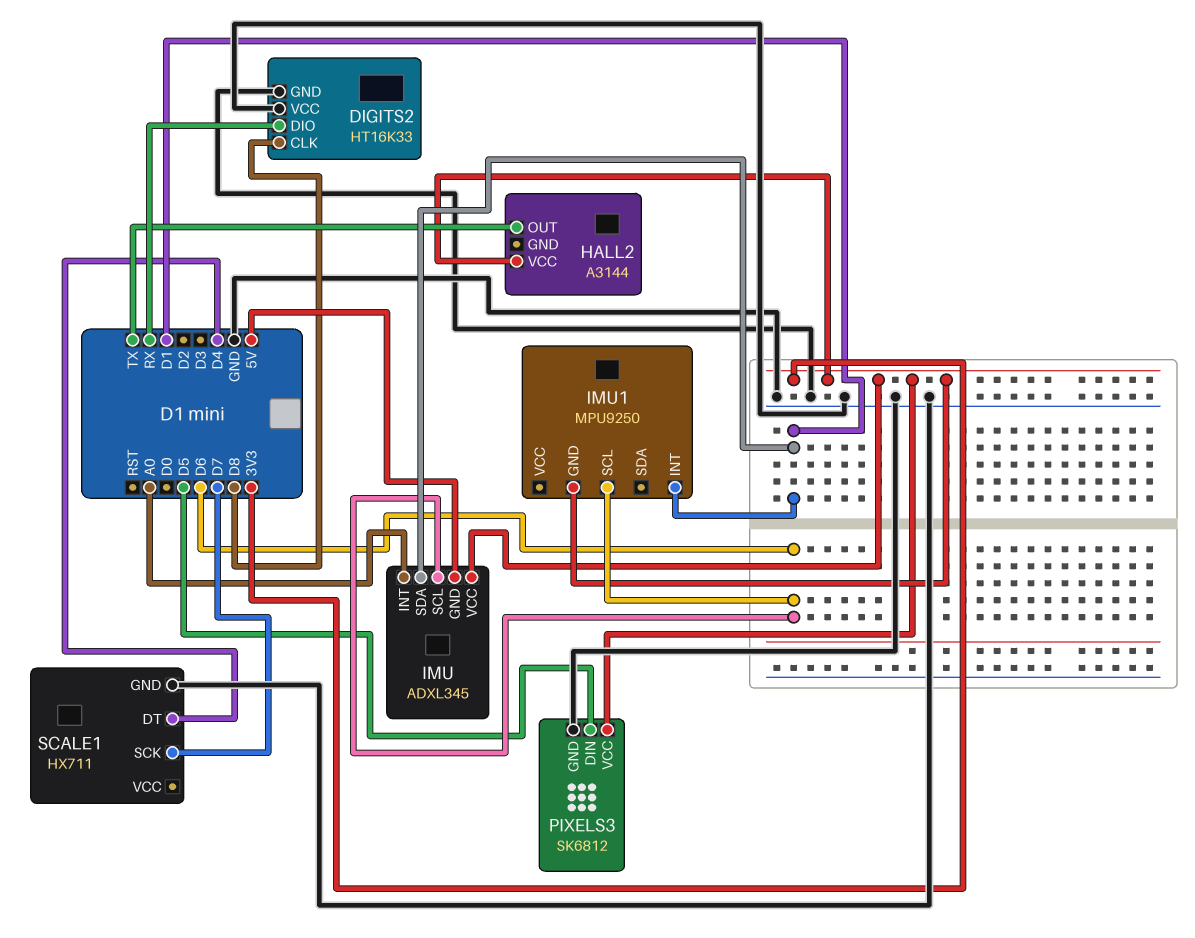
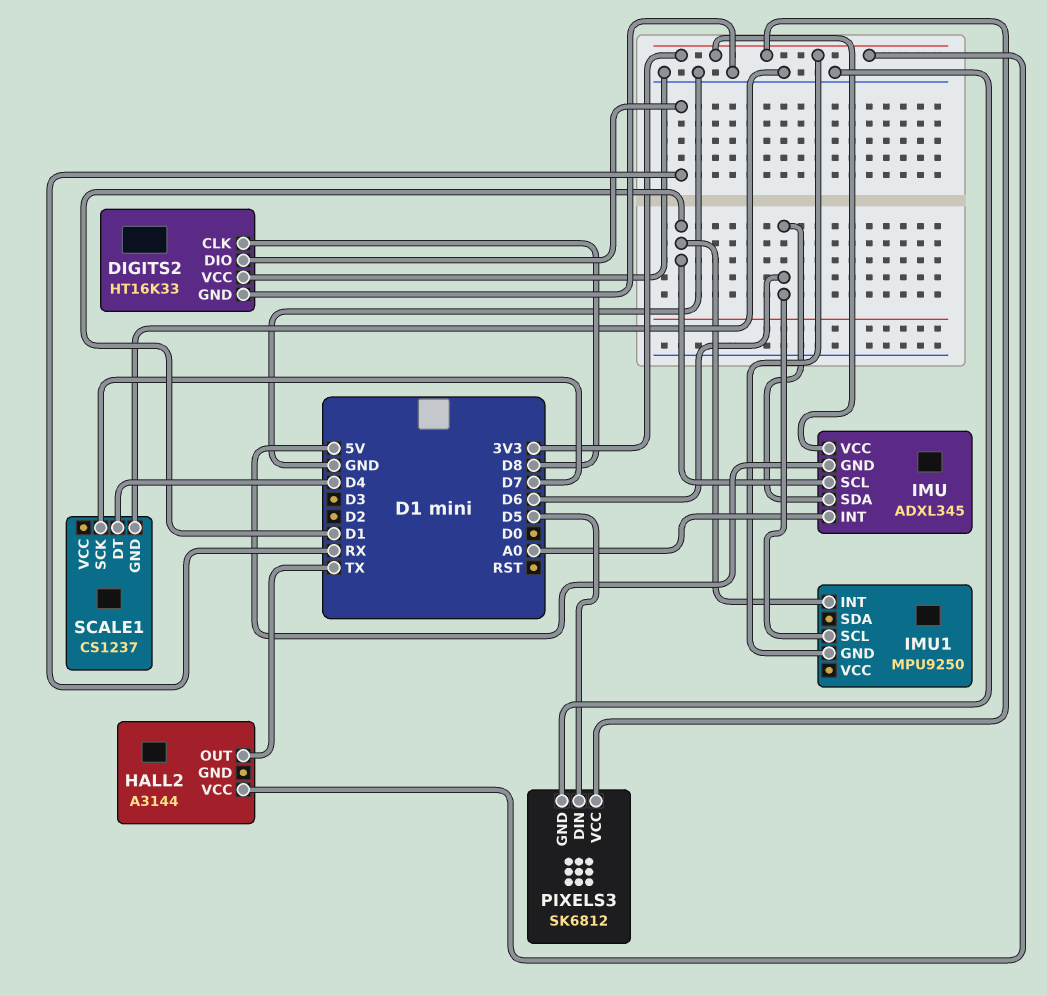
IMU pin SCL: D6 -> D1
IMU pin SDA: D1 -> D6
SCALE1: HX711 -> CS1237

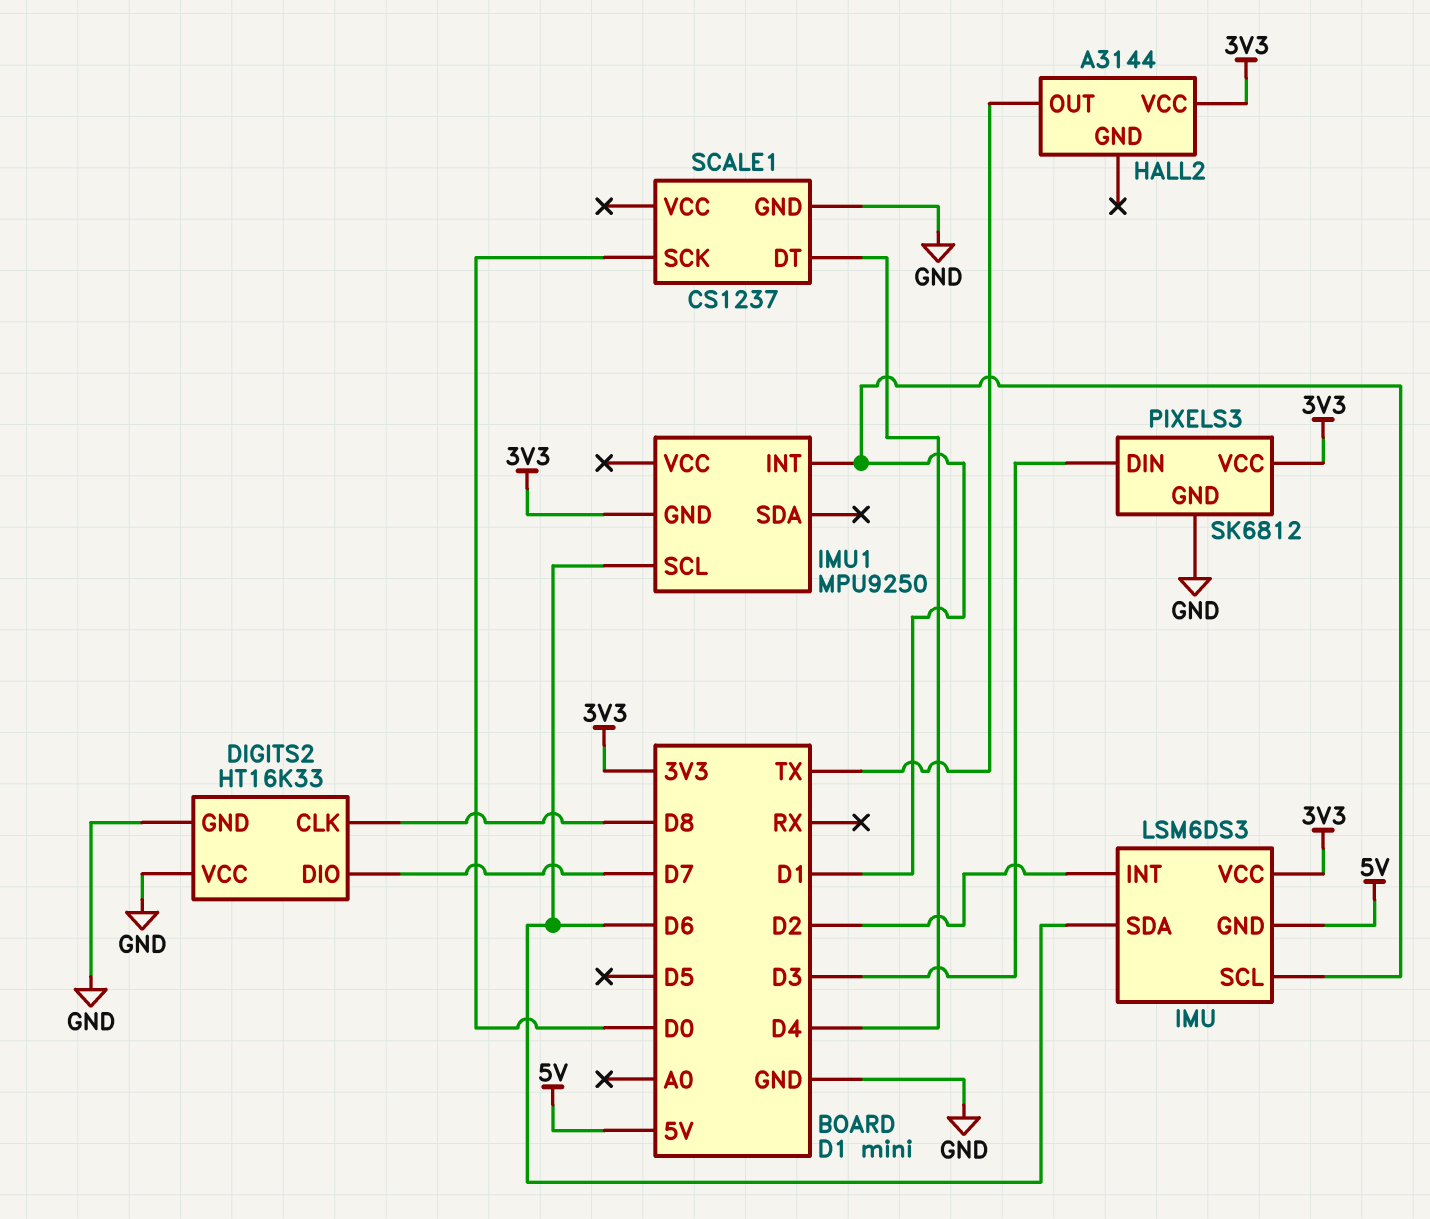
DIGITS2 pin DIO: RX -> D7
IMU: ADXL345 -> LSM6DS3
IMU pin INT: A0 -> D2
PIXELS3 pin DIN: D5 -> D3
SCALE1 pin SCK: D7 -> D0

